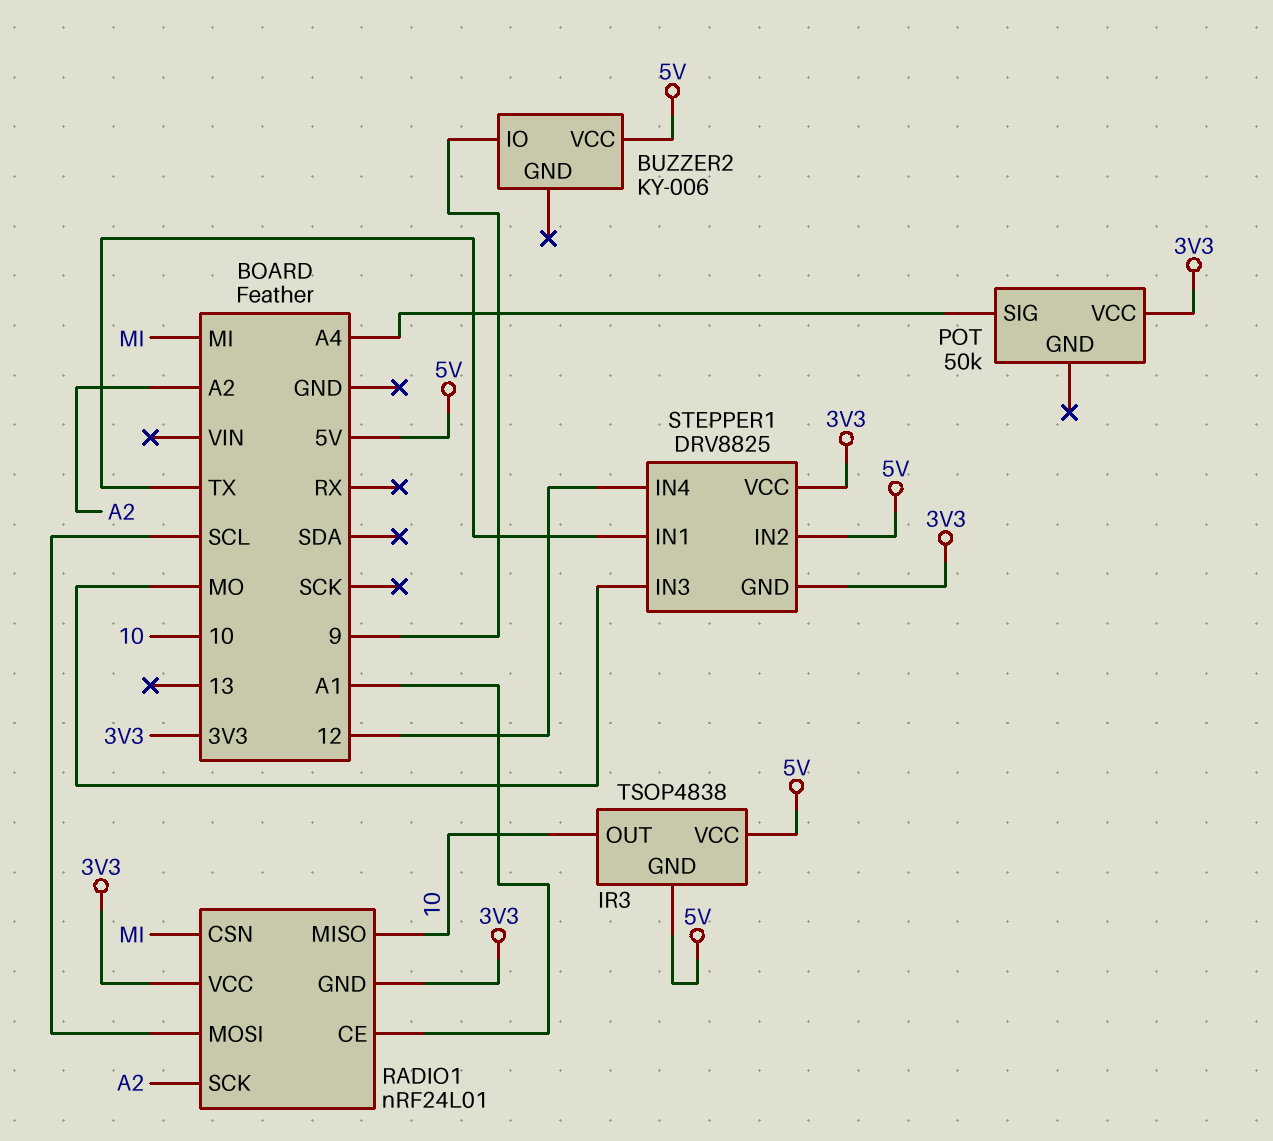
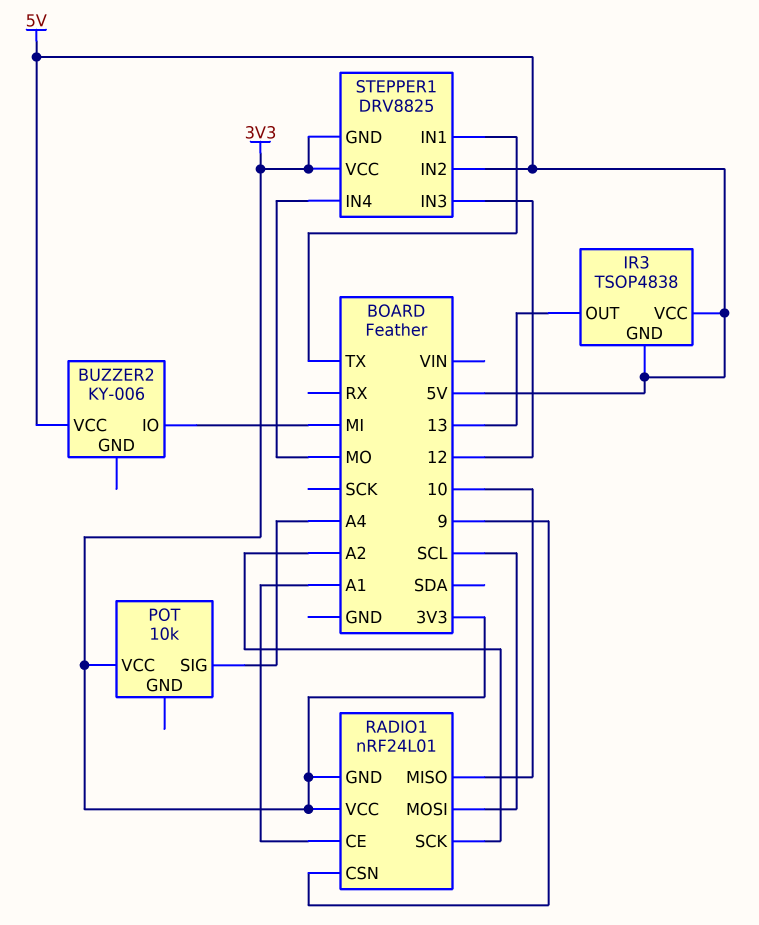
BUZZER2 pin IO: 9 -> MI
IR3 pin OUT: 10 -> 13
POT: 50k -> 10k
RADIO1 pin CSN: MI -> 9
STEPPER1 pin IN3: MO -> 12
STEPPER1 pin IN4: 12 -> MO

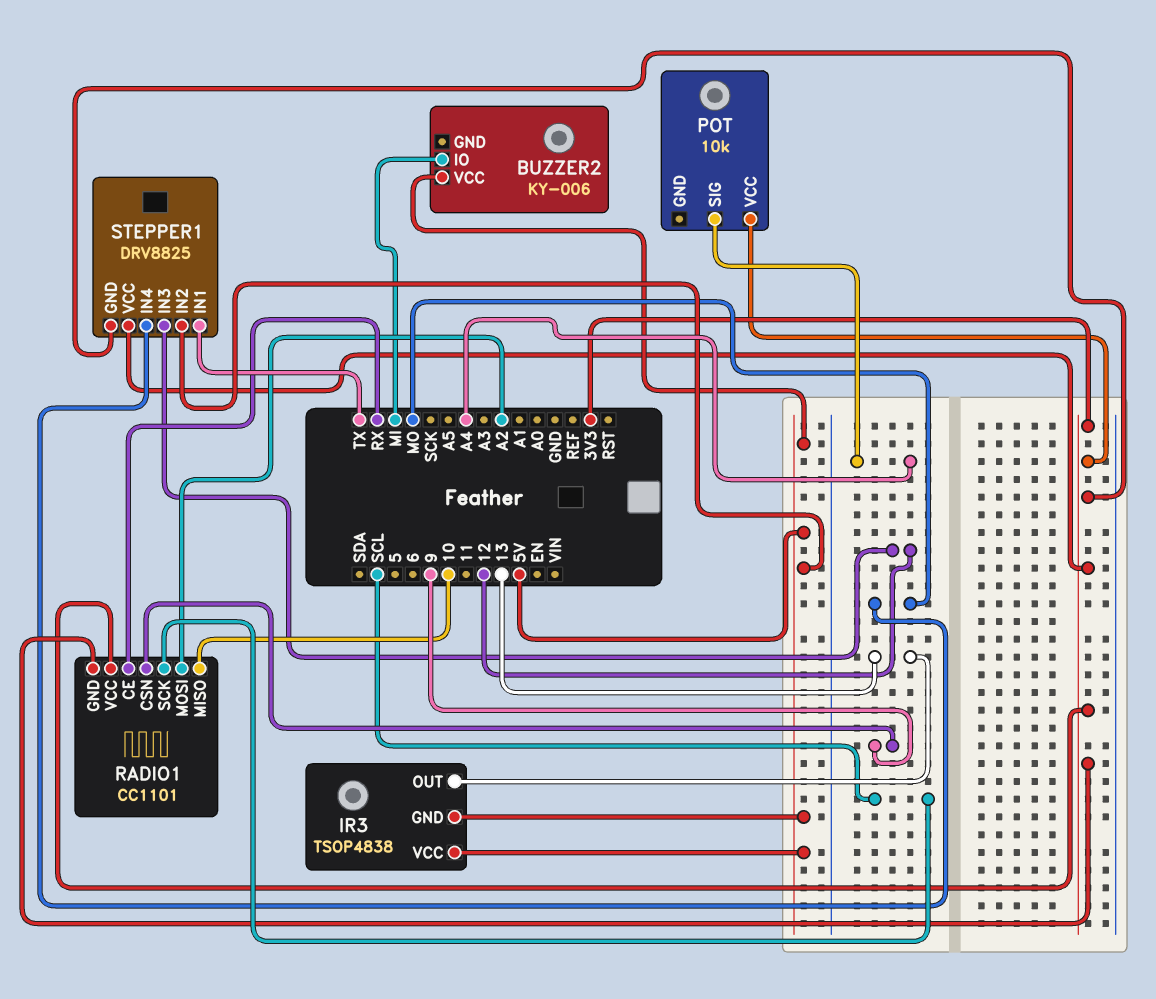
RADIO1: nRF24L01 -> CC1101
RADIO1 pin CE: A1 -> RX
RADIO1 pin MOSI: SCL -> A2
RADIO1 pin SCK: A2 -> SCL

